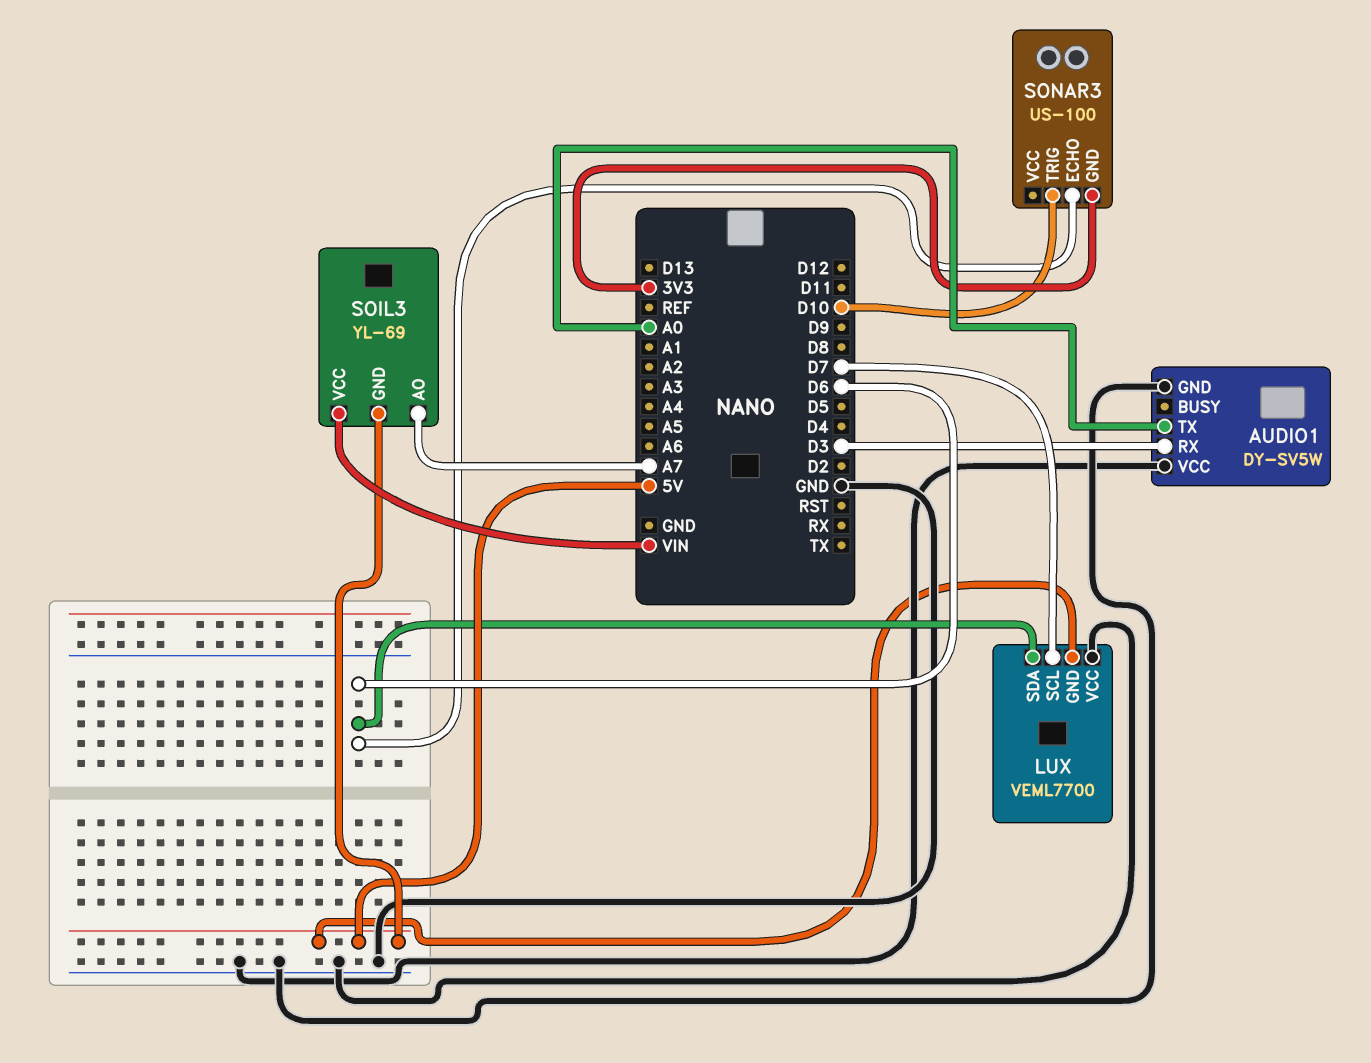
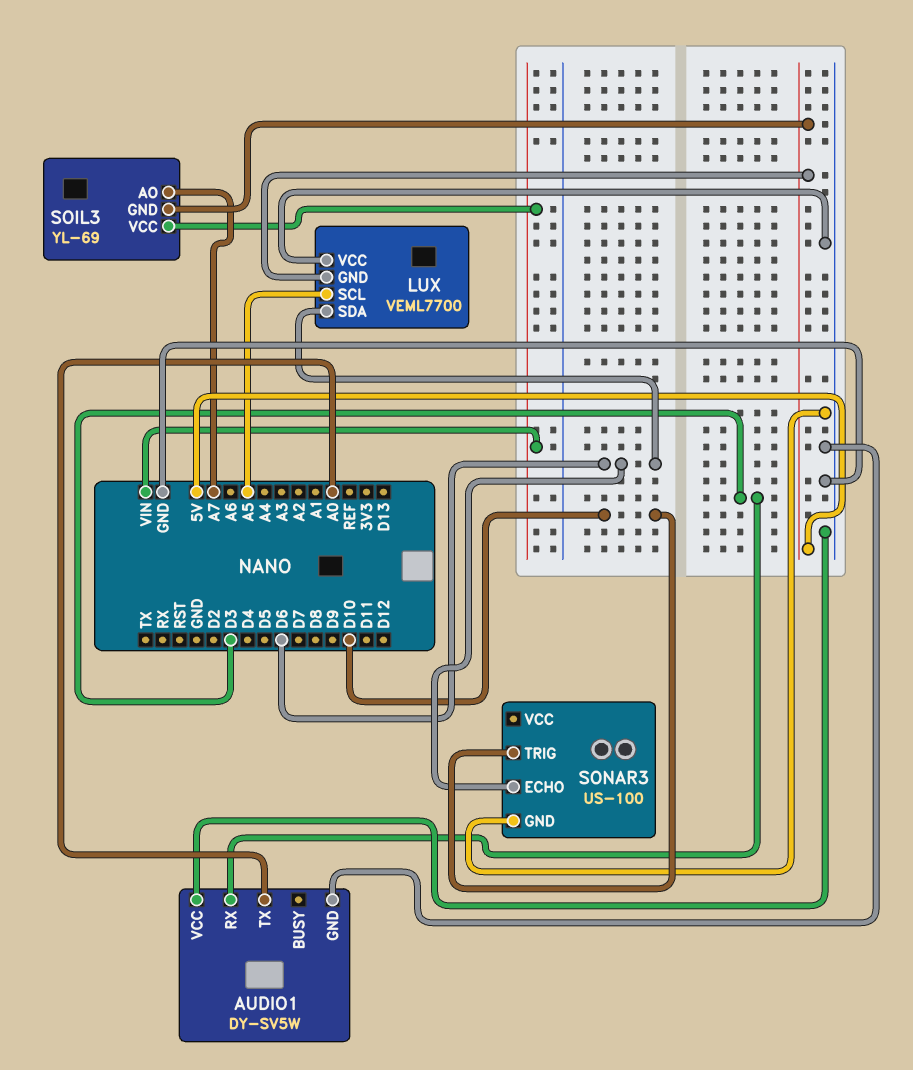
LUX pin SCL: D7 -> A5
SONAR3 pin GND: 3V3 -> GND

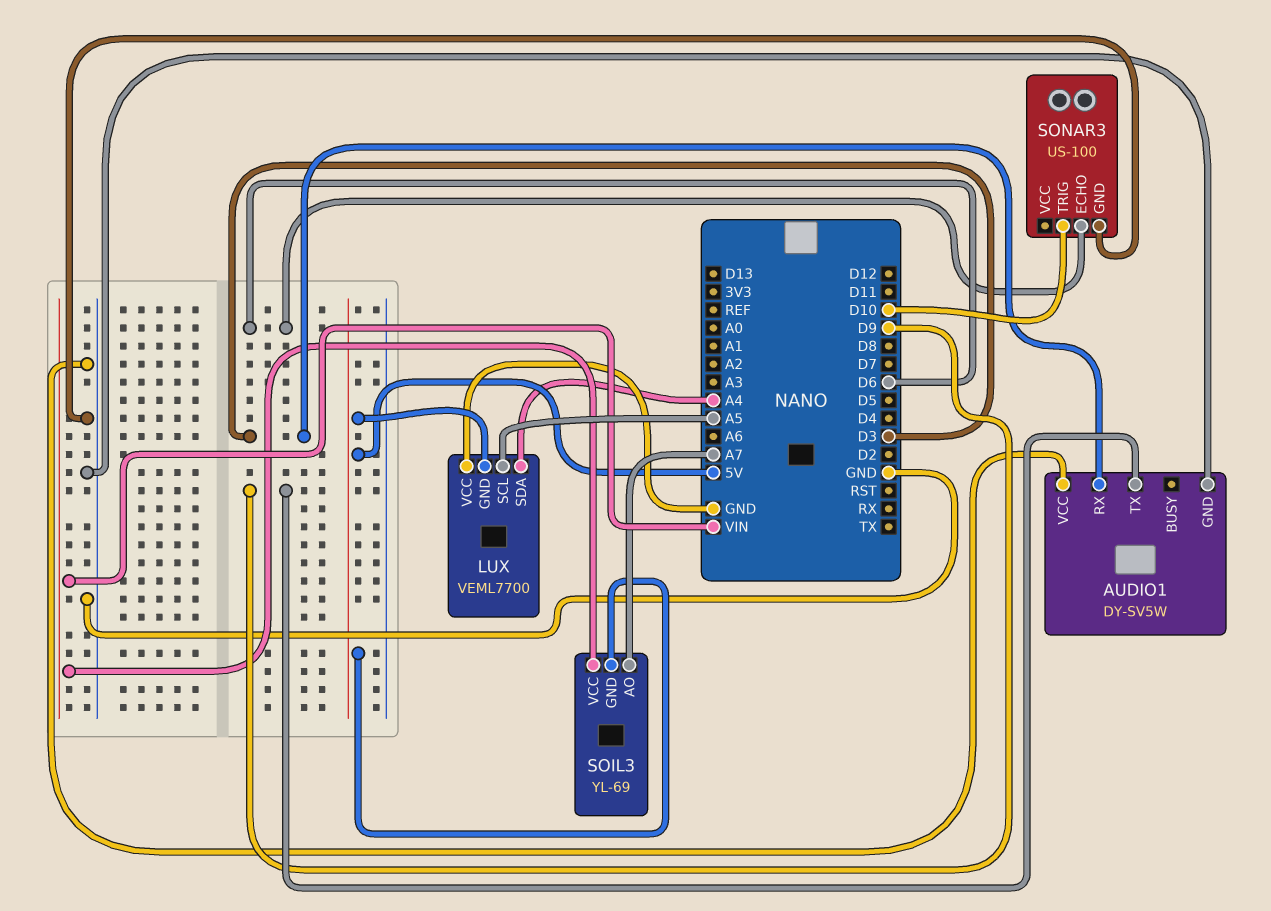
AUDIO1 pin TX: A0 -> D9
LUX pin SDA: D6 -> A4

